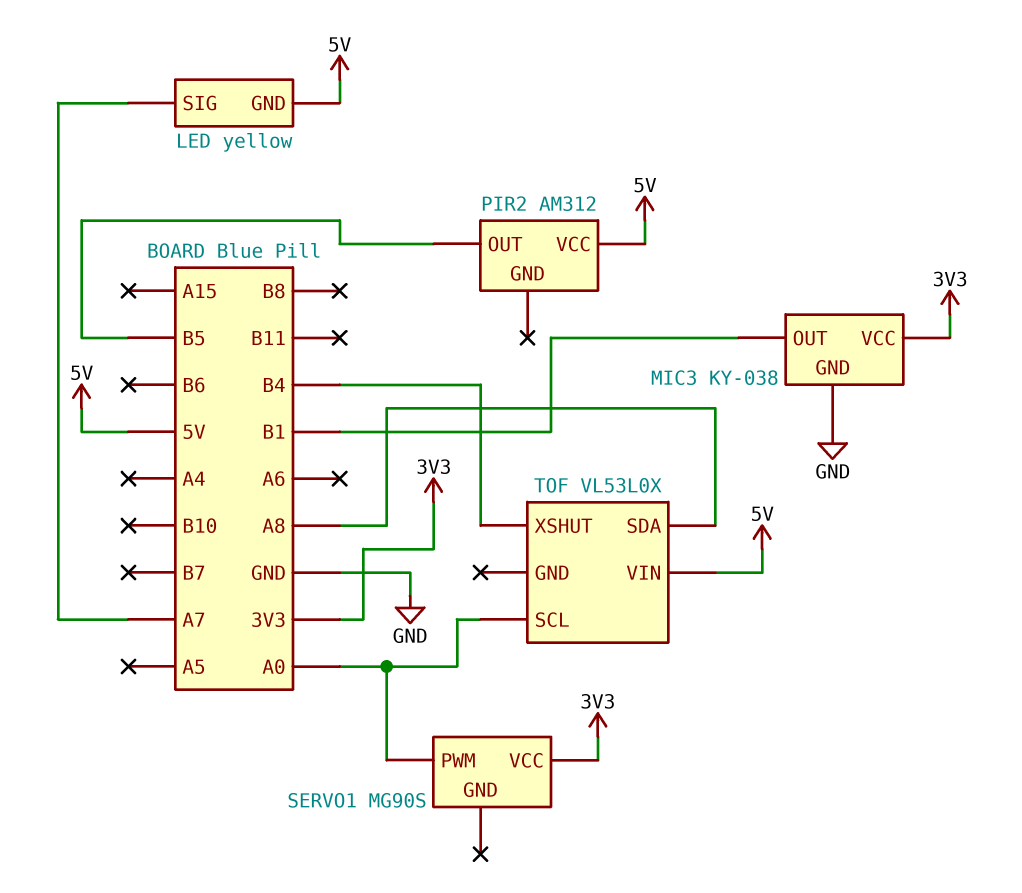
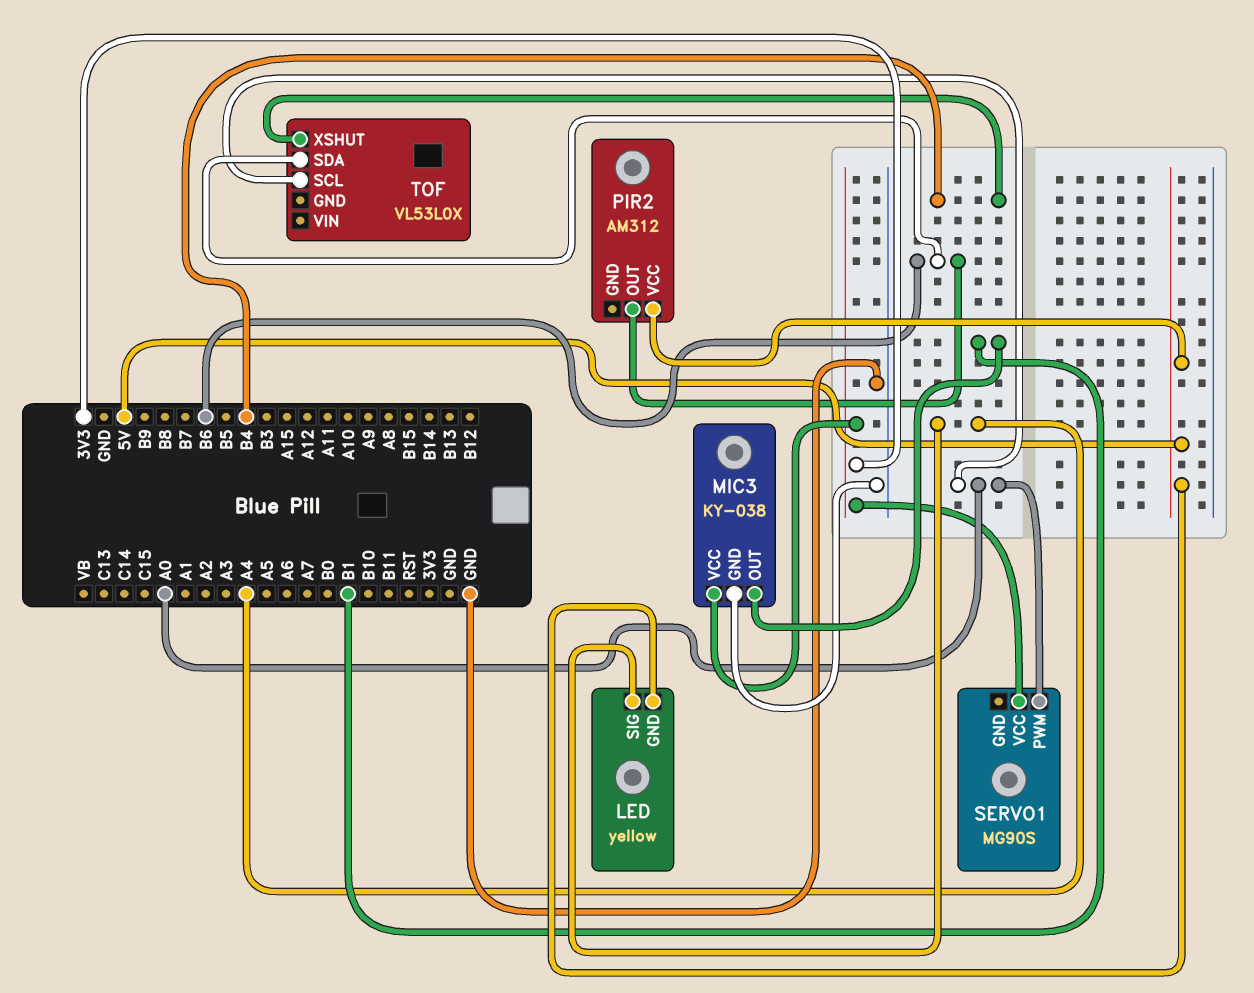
LED pin SIG: A7 -> A4
PIR2 pin OUT: B5 -> B6
TOF pin SDA: A8 -> B6
TOF pin VIN: 5V -> none

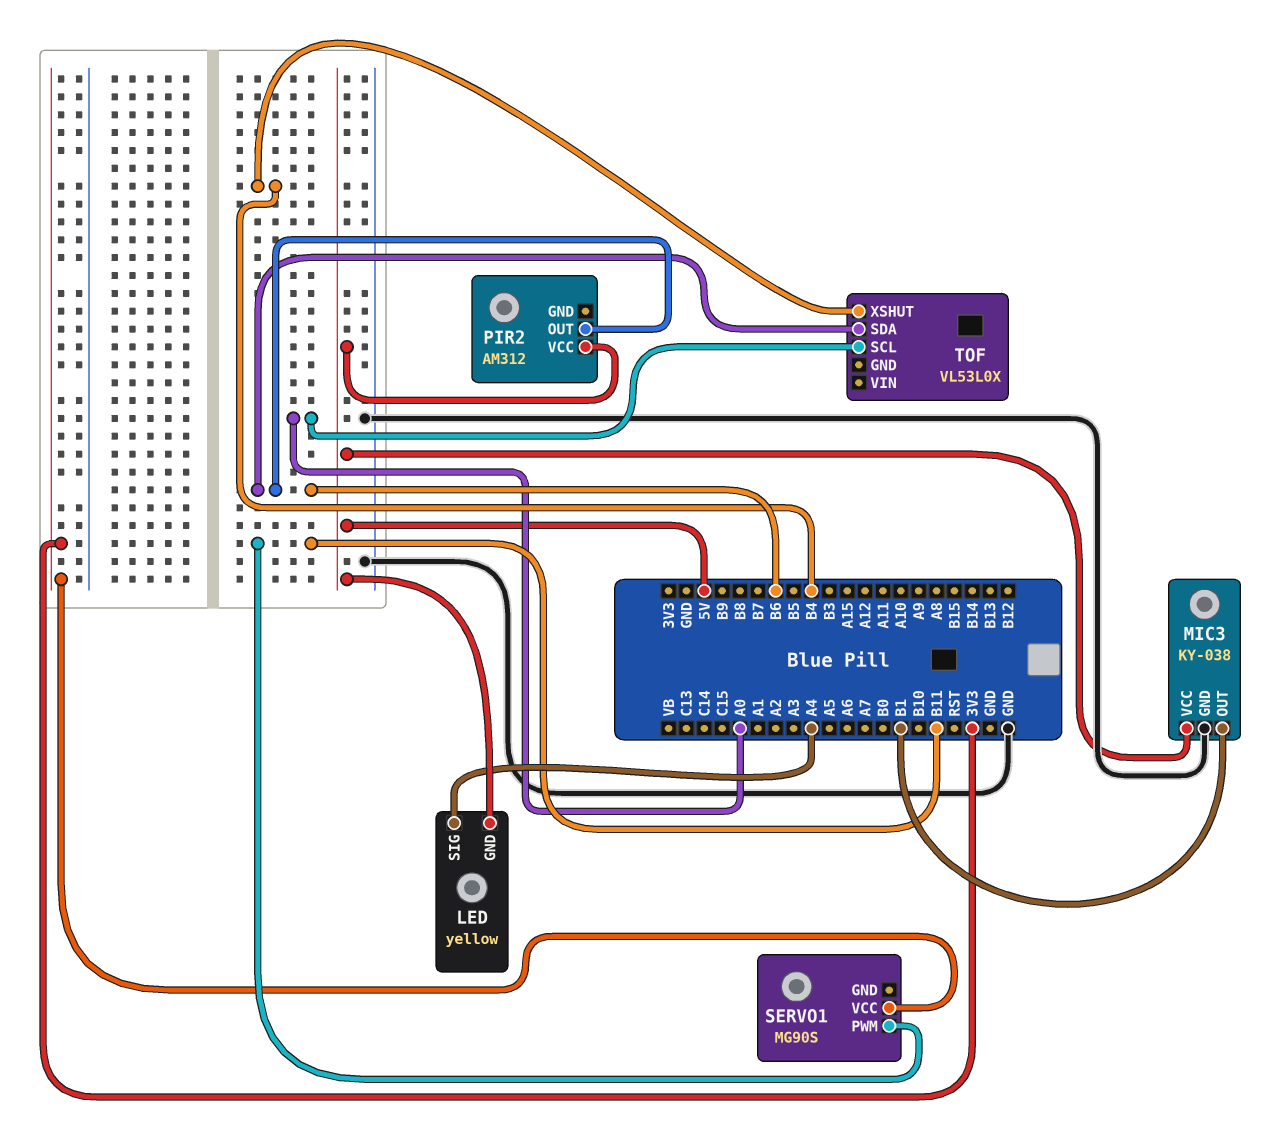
MIC3 pin VCC: 3V3 -> 5V
SERVO1 pin PWM: A0 -> B11

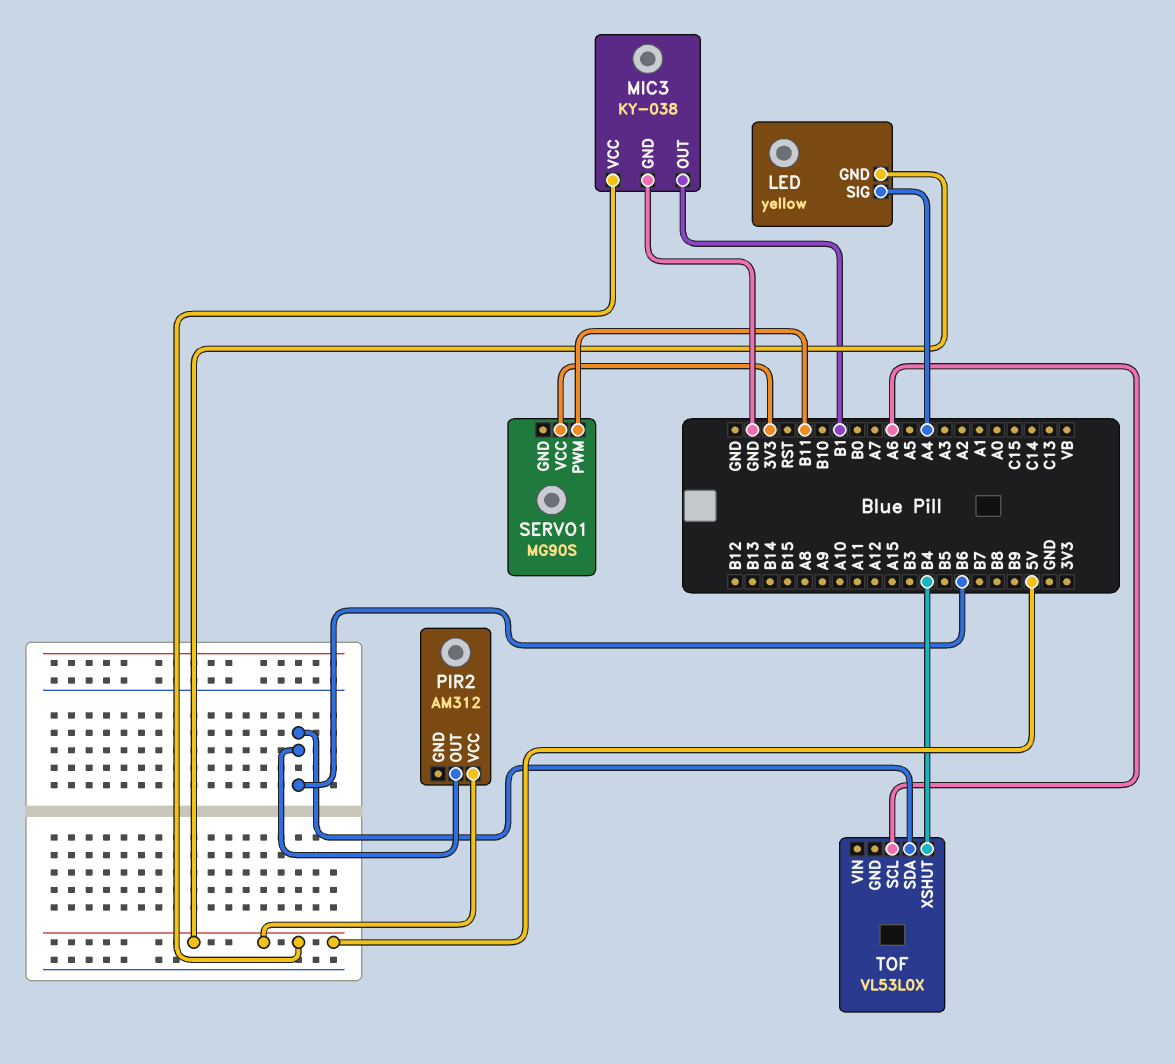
TOF pin SCL: A0 -> A6

